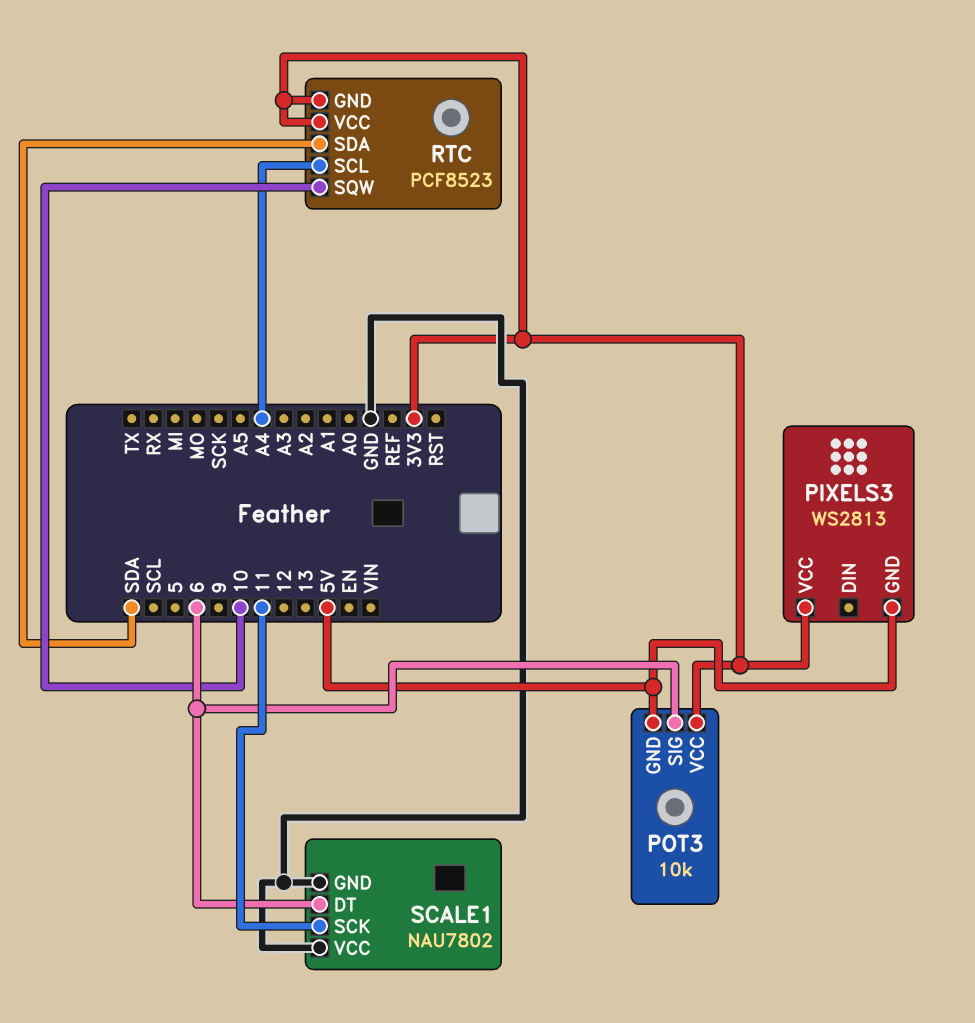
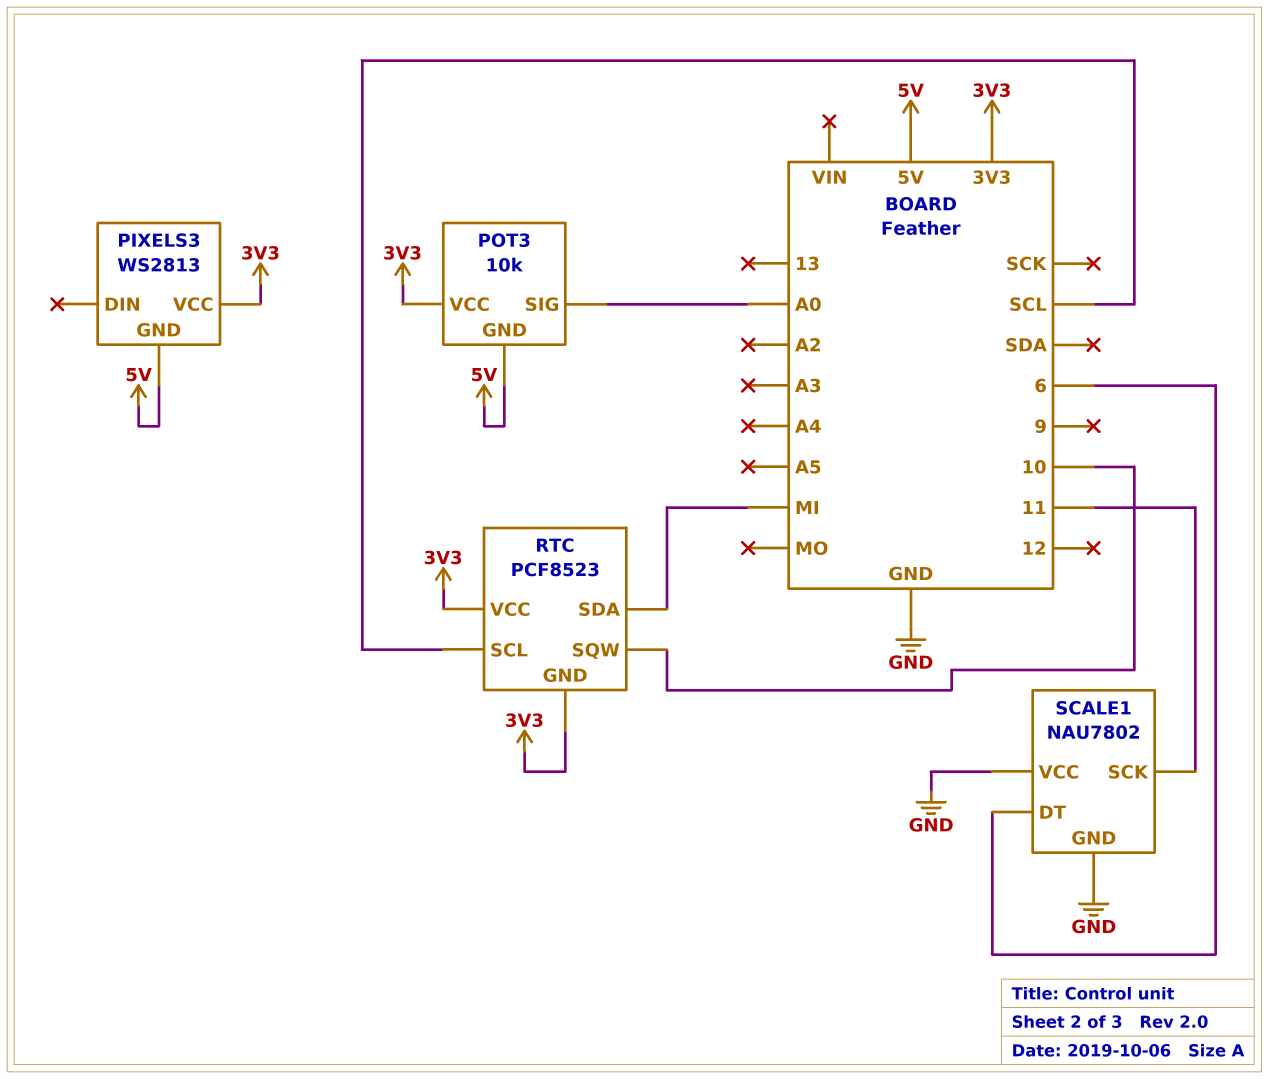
POT3 pin SIG: 6 -> A0
RTC pin SCL: A4 -> SCL
RTC pin SDA: SDA -> MI

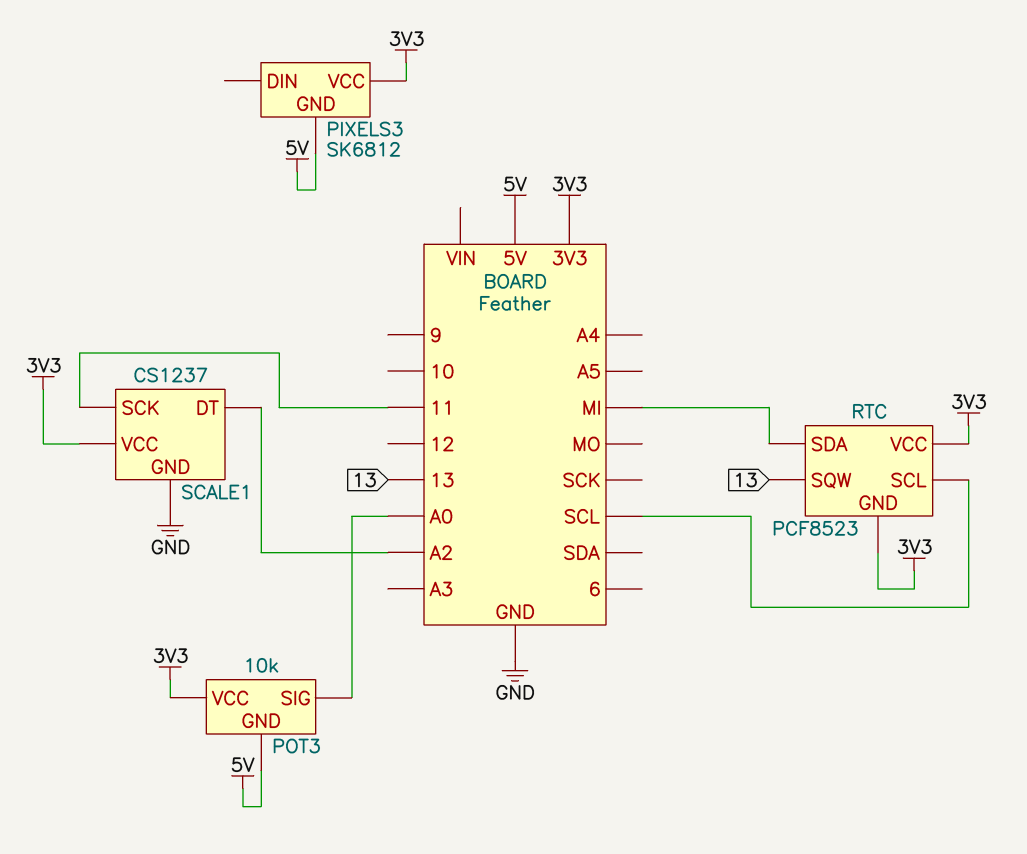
PIXELS3: WS2813 -> SK6812
RTC pin SQW: 10 -> 13
SCALE1: NAU7802 -> CS1237
SCALE1 pin DT: 6 -> A2
SCALE1 pin VCC: GND -> 3V3

